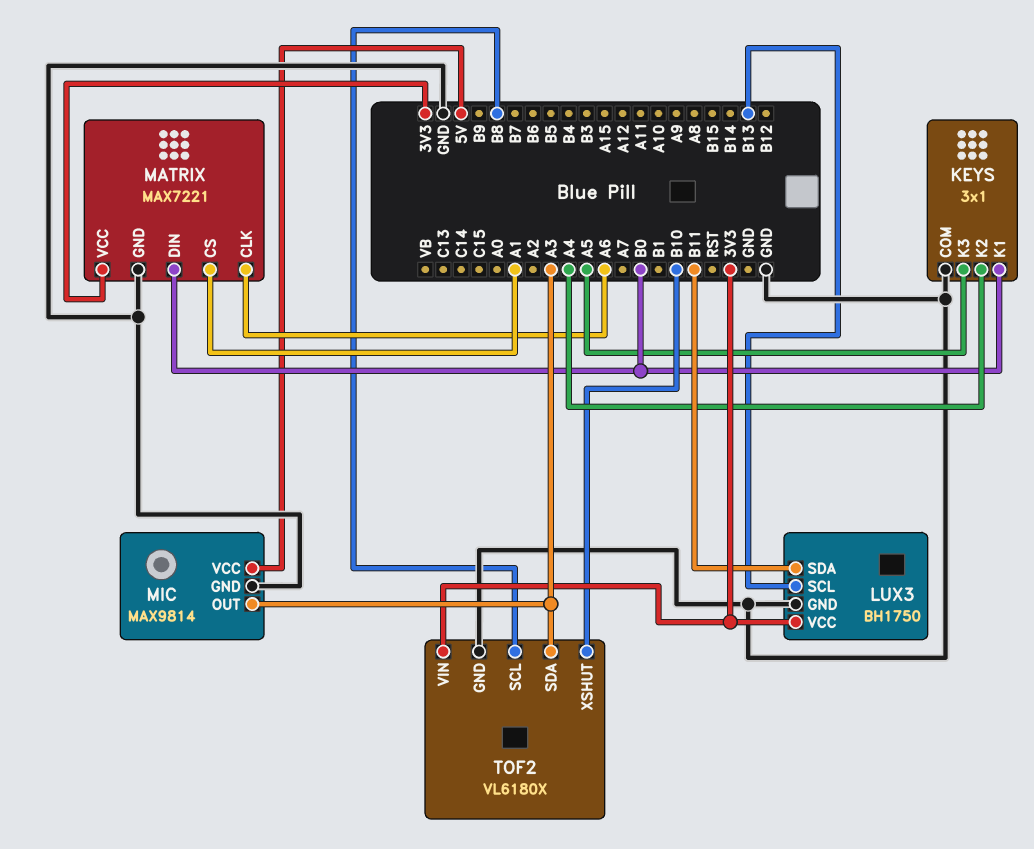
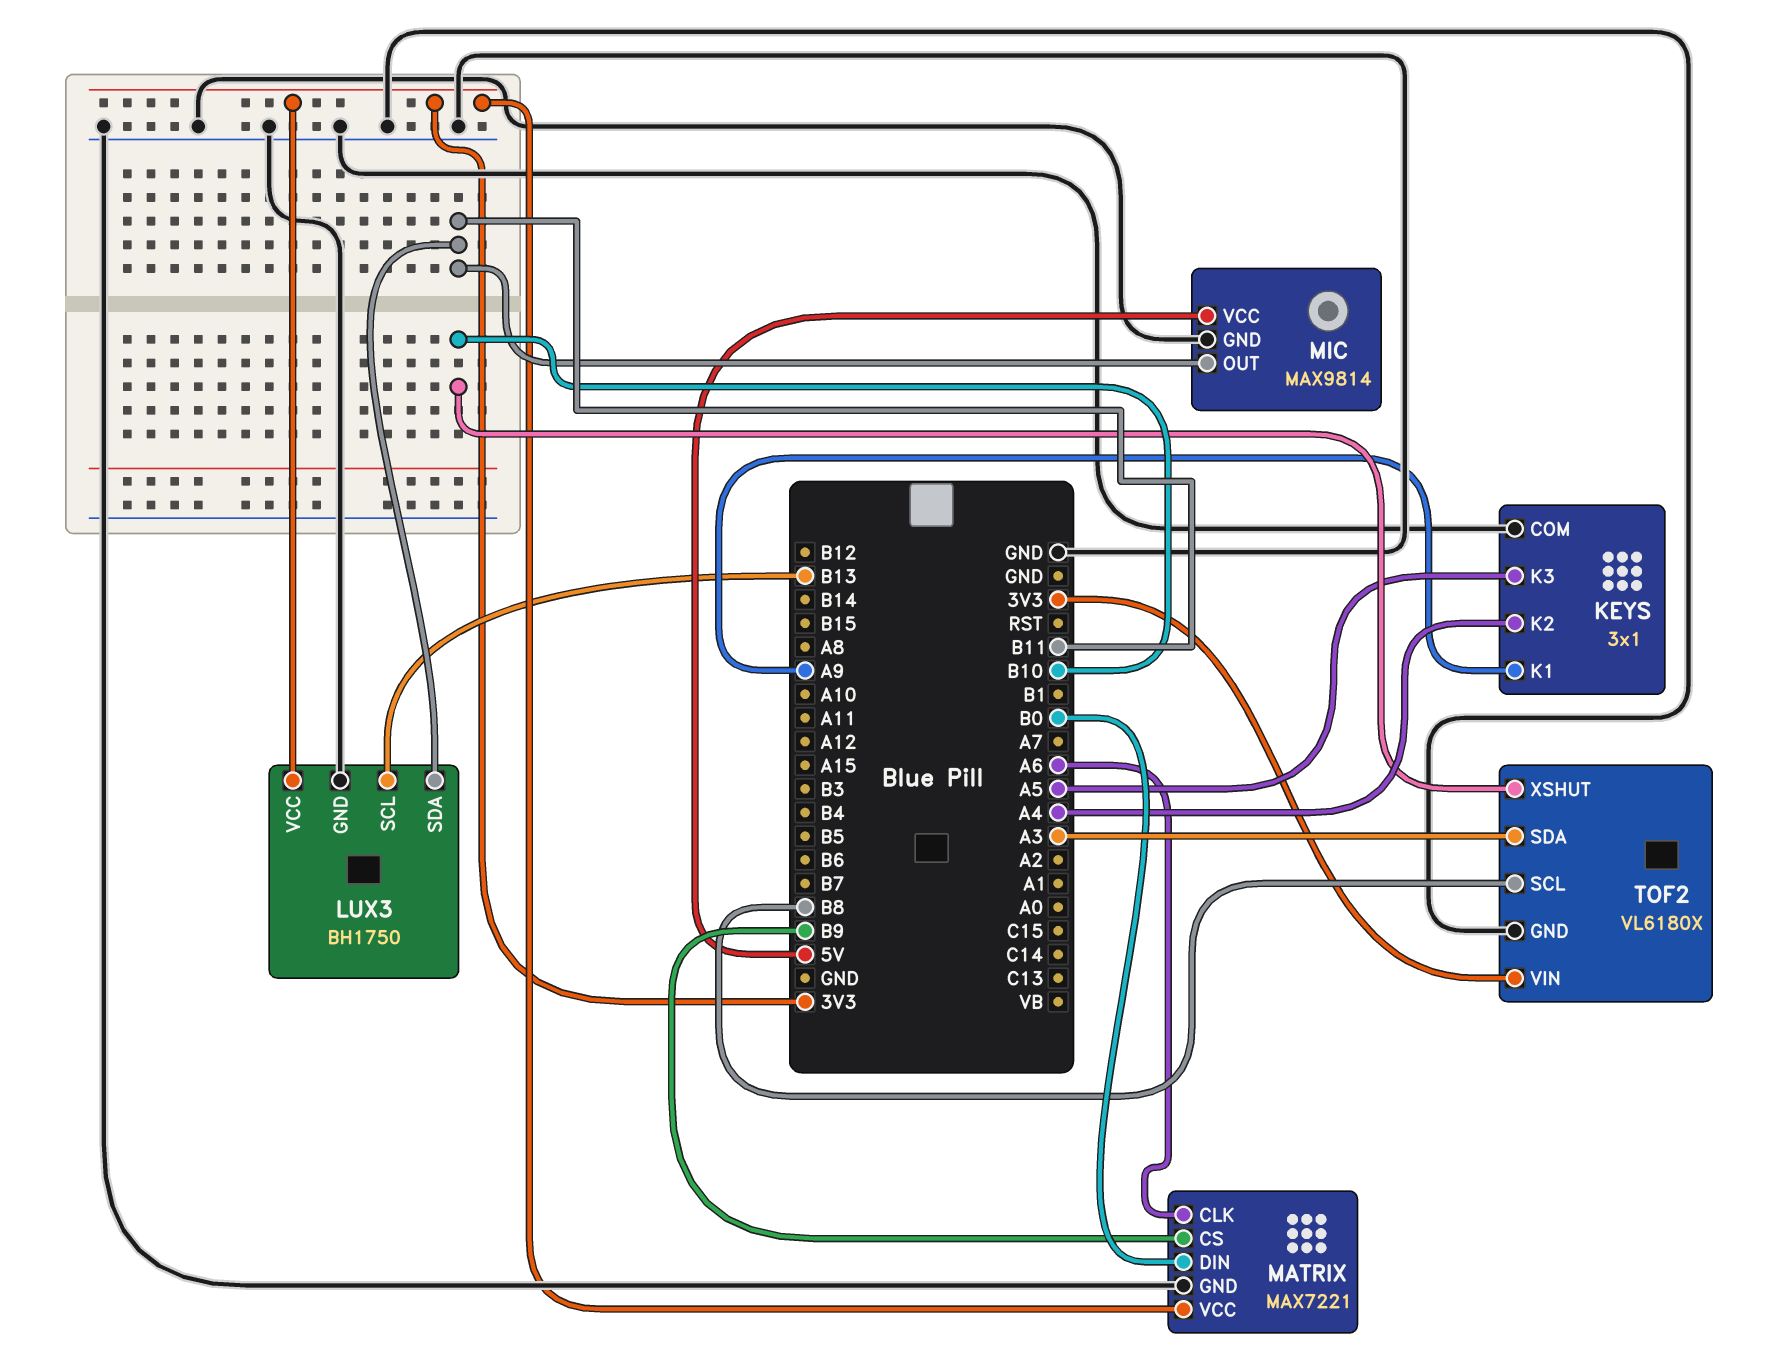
KEYS pin K1: B0 -> A9
MATRIX pin CS: A1 -> B9
MIC pin OUT: A3 -> B11

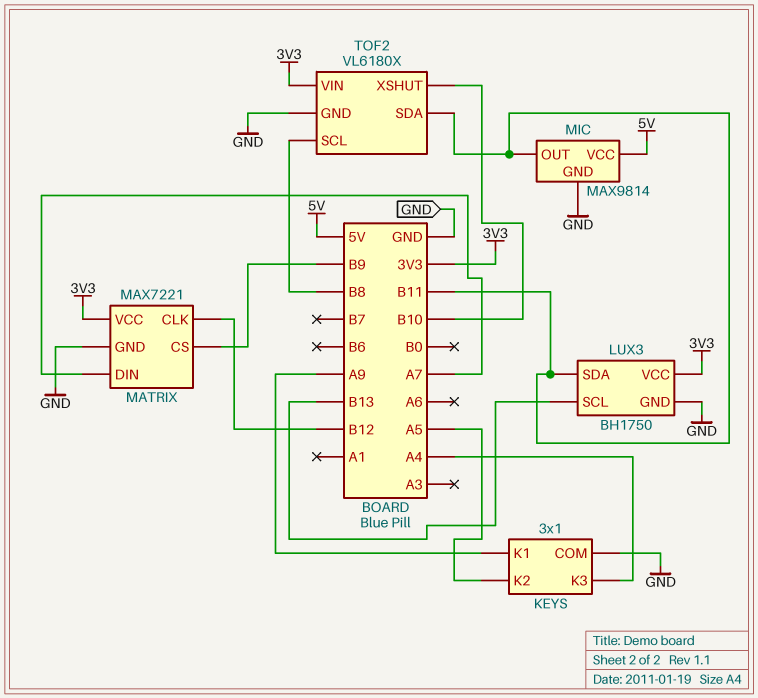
KEYS pin K2: A4 -> A5
KEYS pin K3: A5 -> A4
MATRIX pin CLK: A6 -> B12
MATRIX pin DIN: B0 -> A7
TOF2 pin SDA: A3 -> B11

